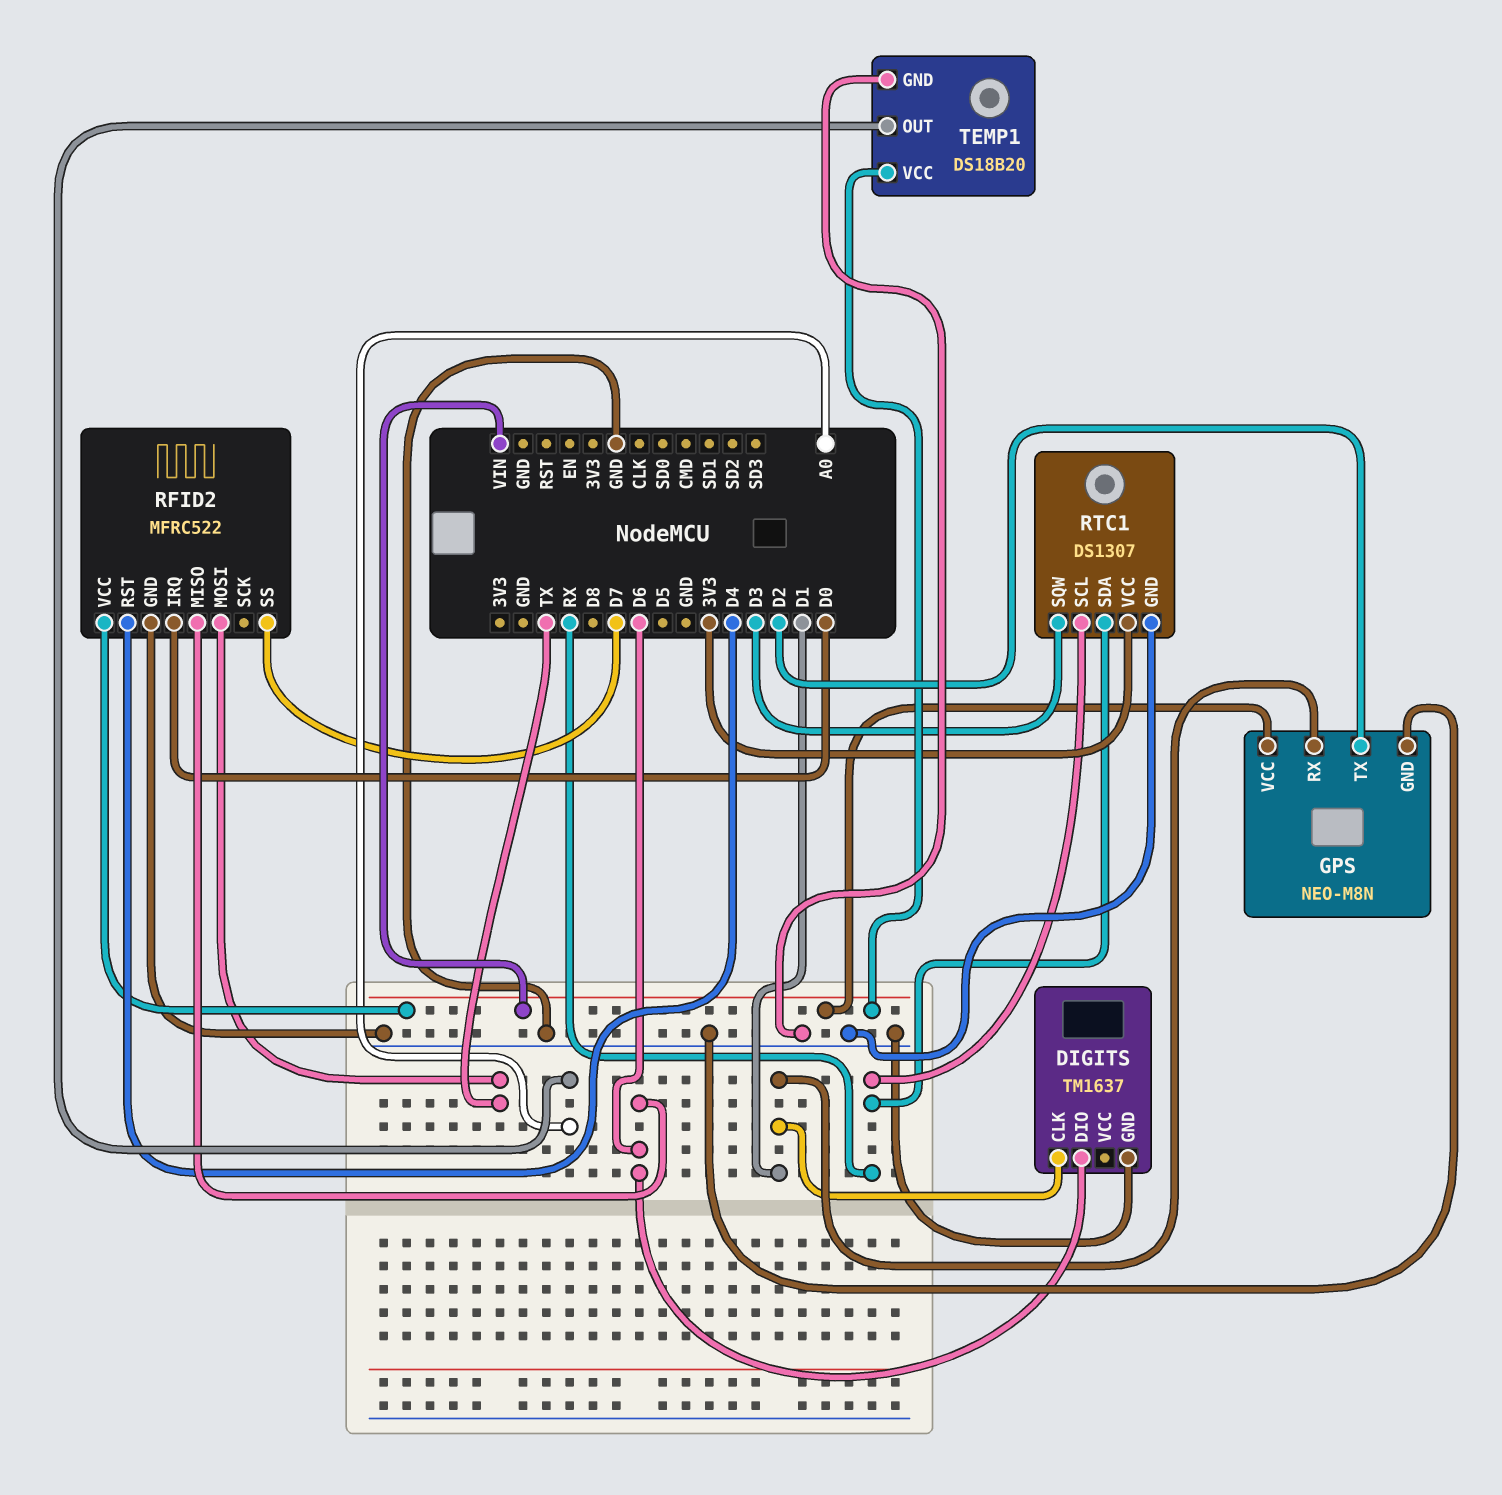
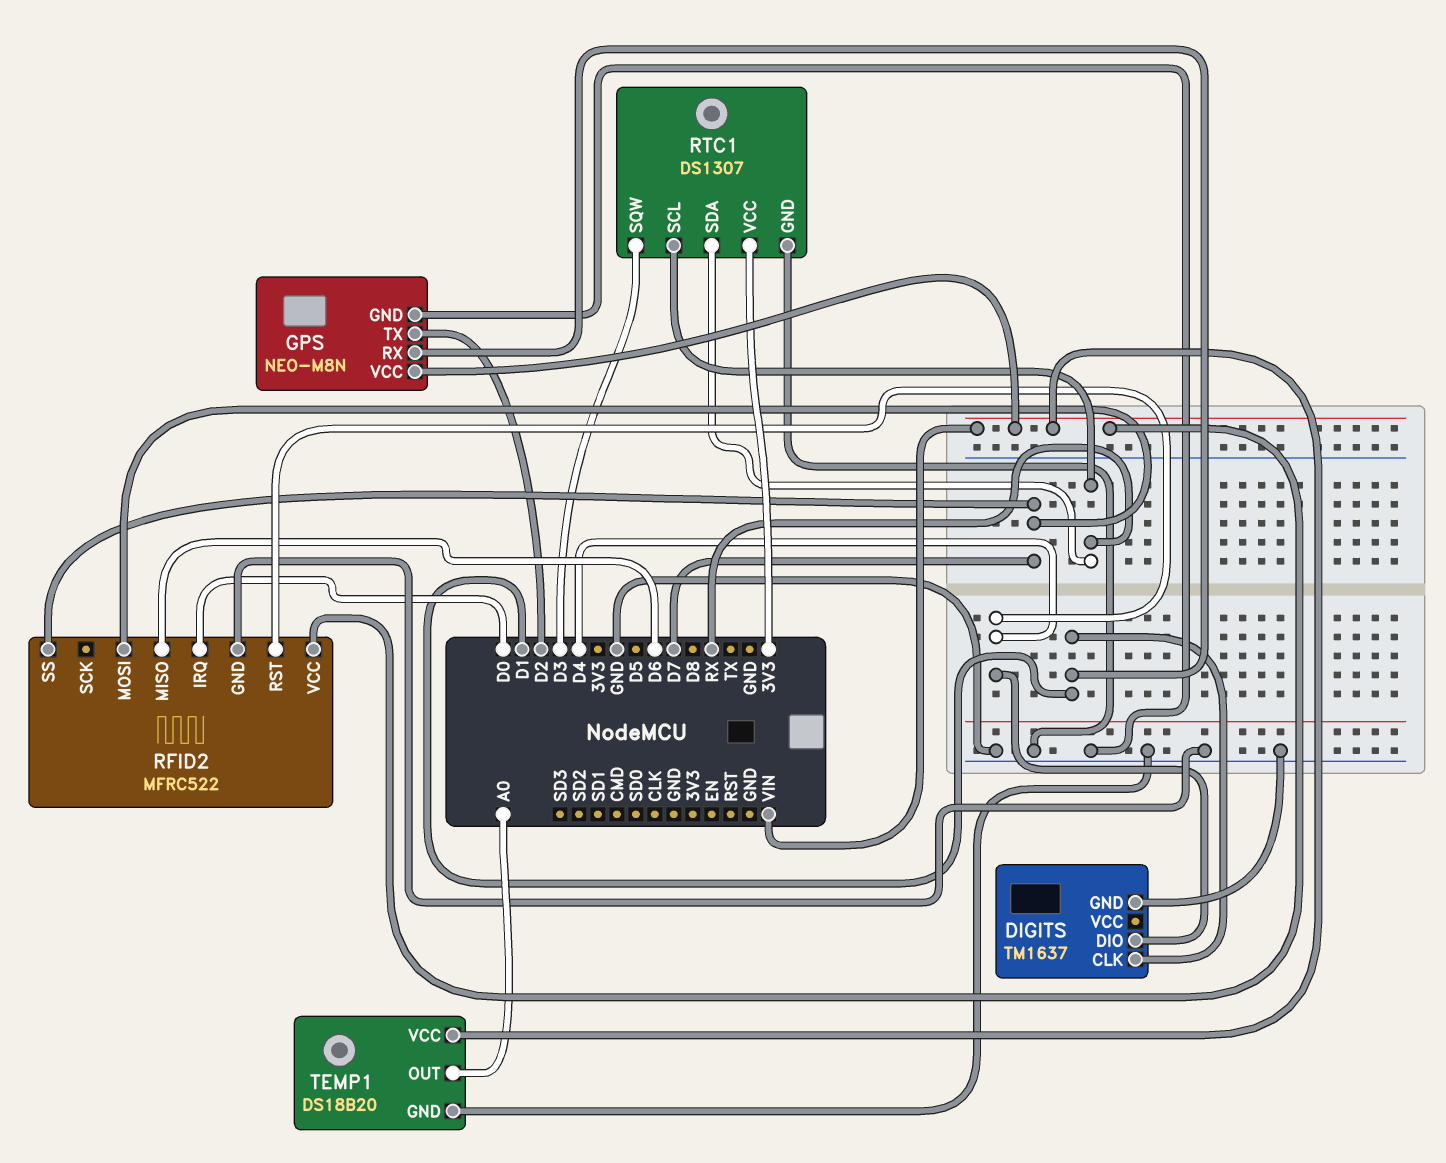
DIGITS pin DIO: D6 -> D4
RFID2 pin MOSI: TX -> D7

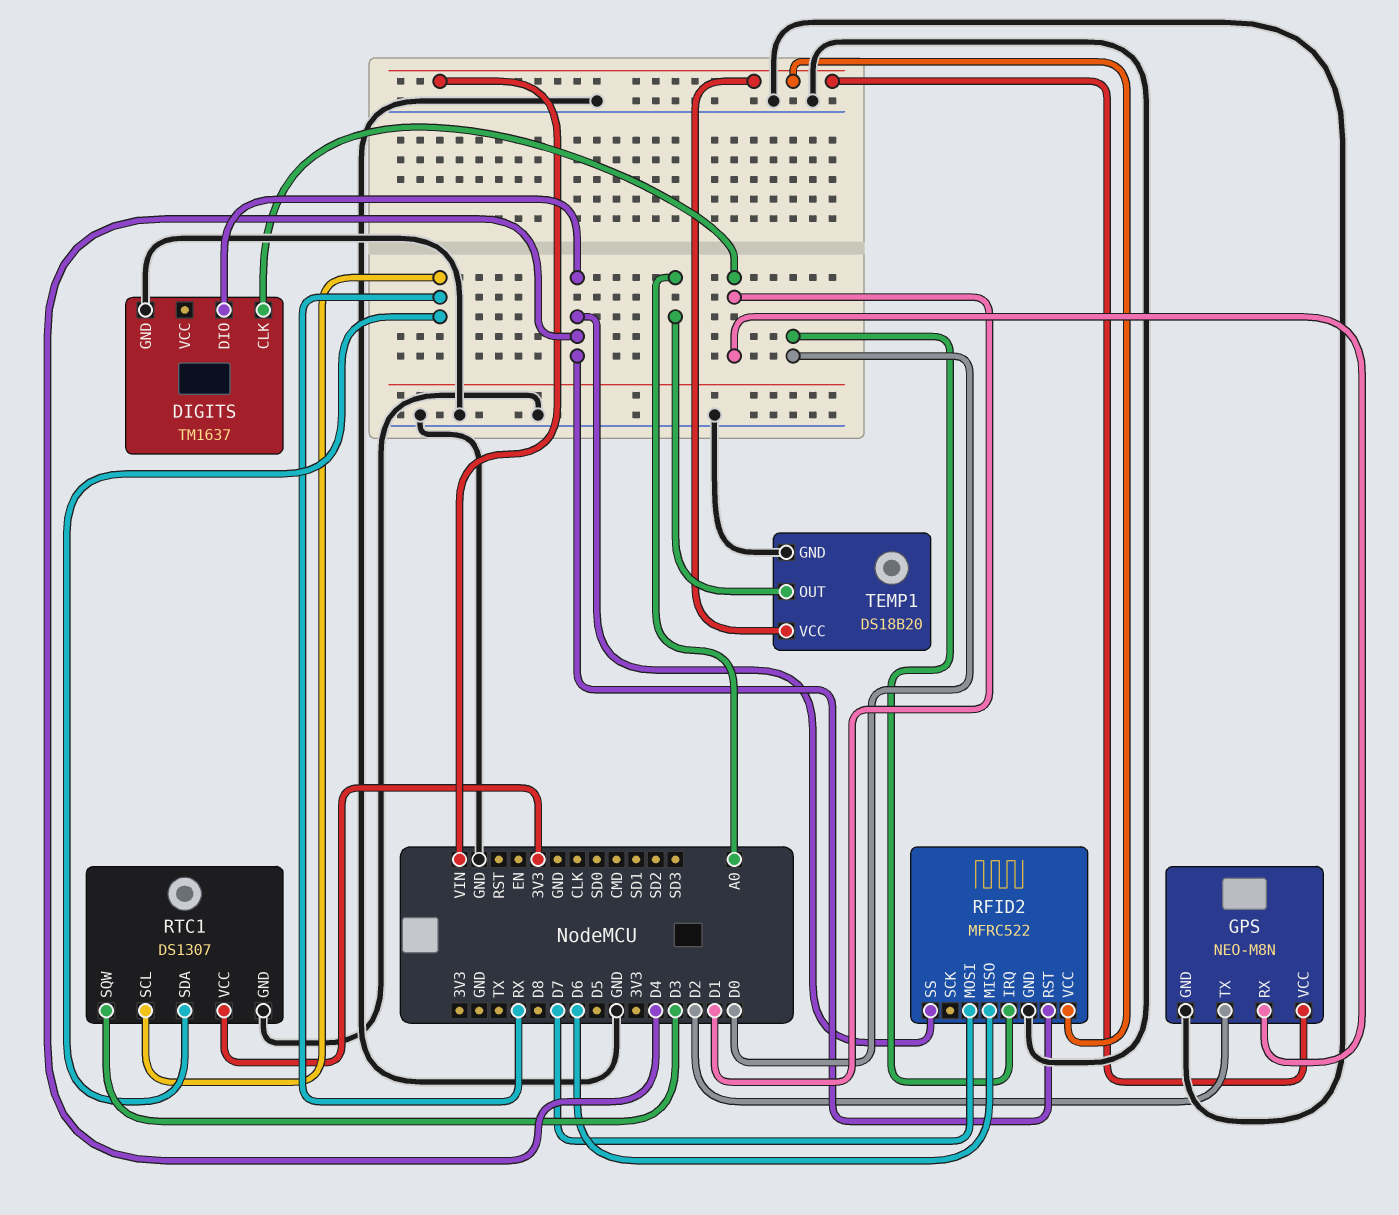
RFID2 pin SS: D7 -> D4

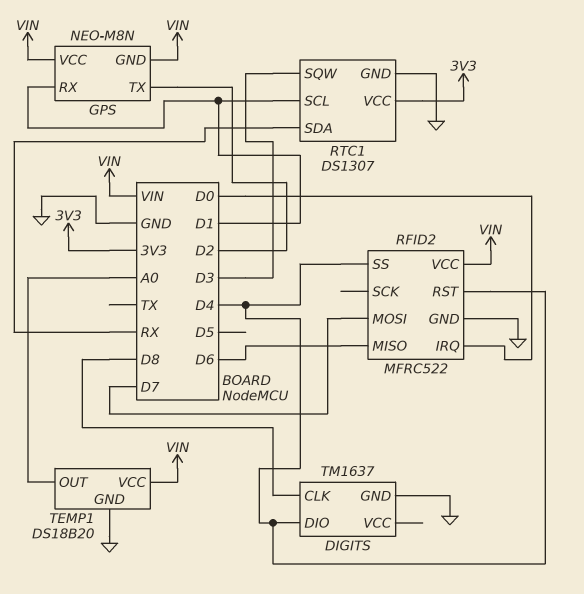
DIGITS pin CLK: D1 -> D8
GPS pin GND: GND -> VIN
RTC1 pin SCL: RX -> D1

